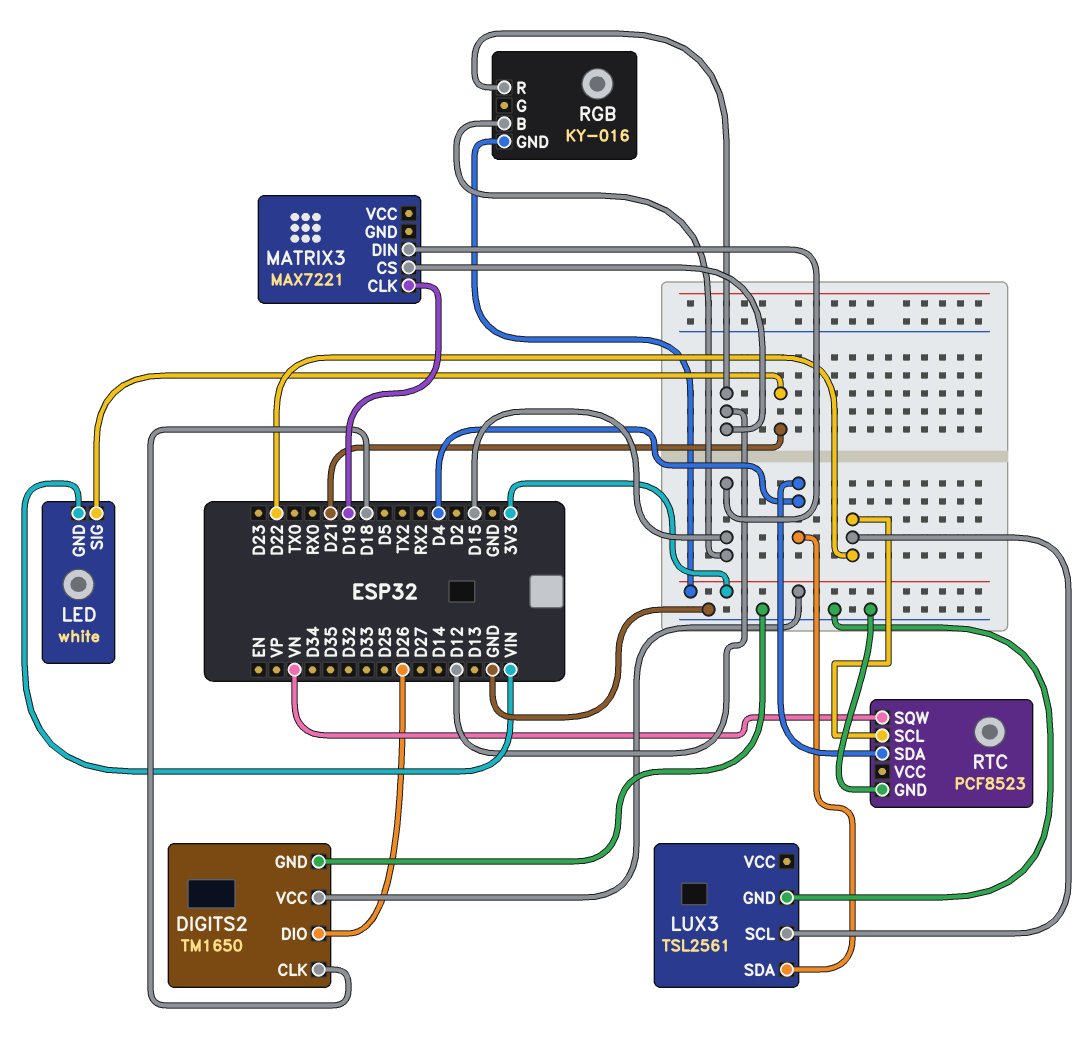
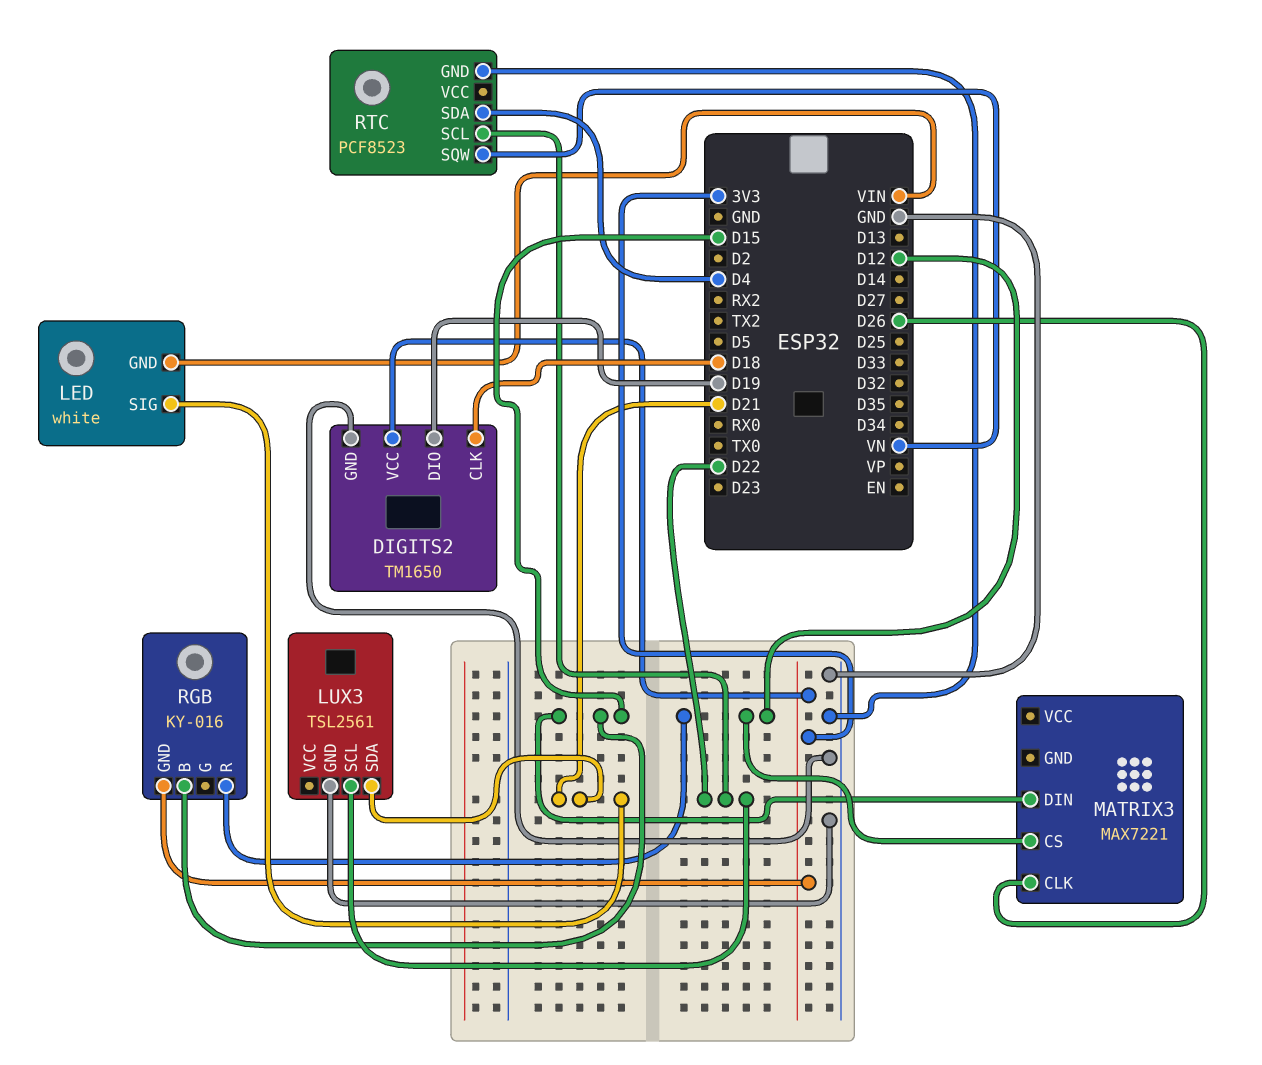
DIGITS2 pin DIO: D26 -> D19
LUX3 pin SDA: D4 -> D21
MATRIX3 pin CLK: D19 -> D26

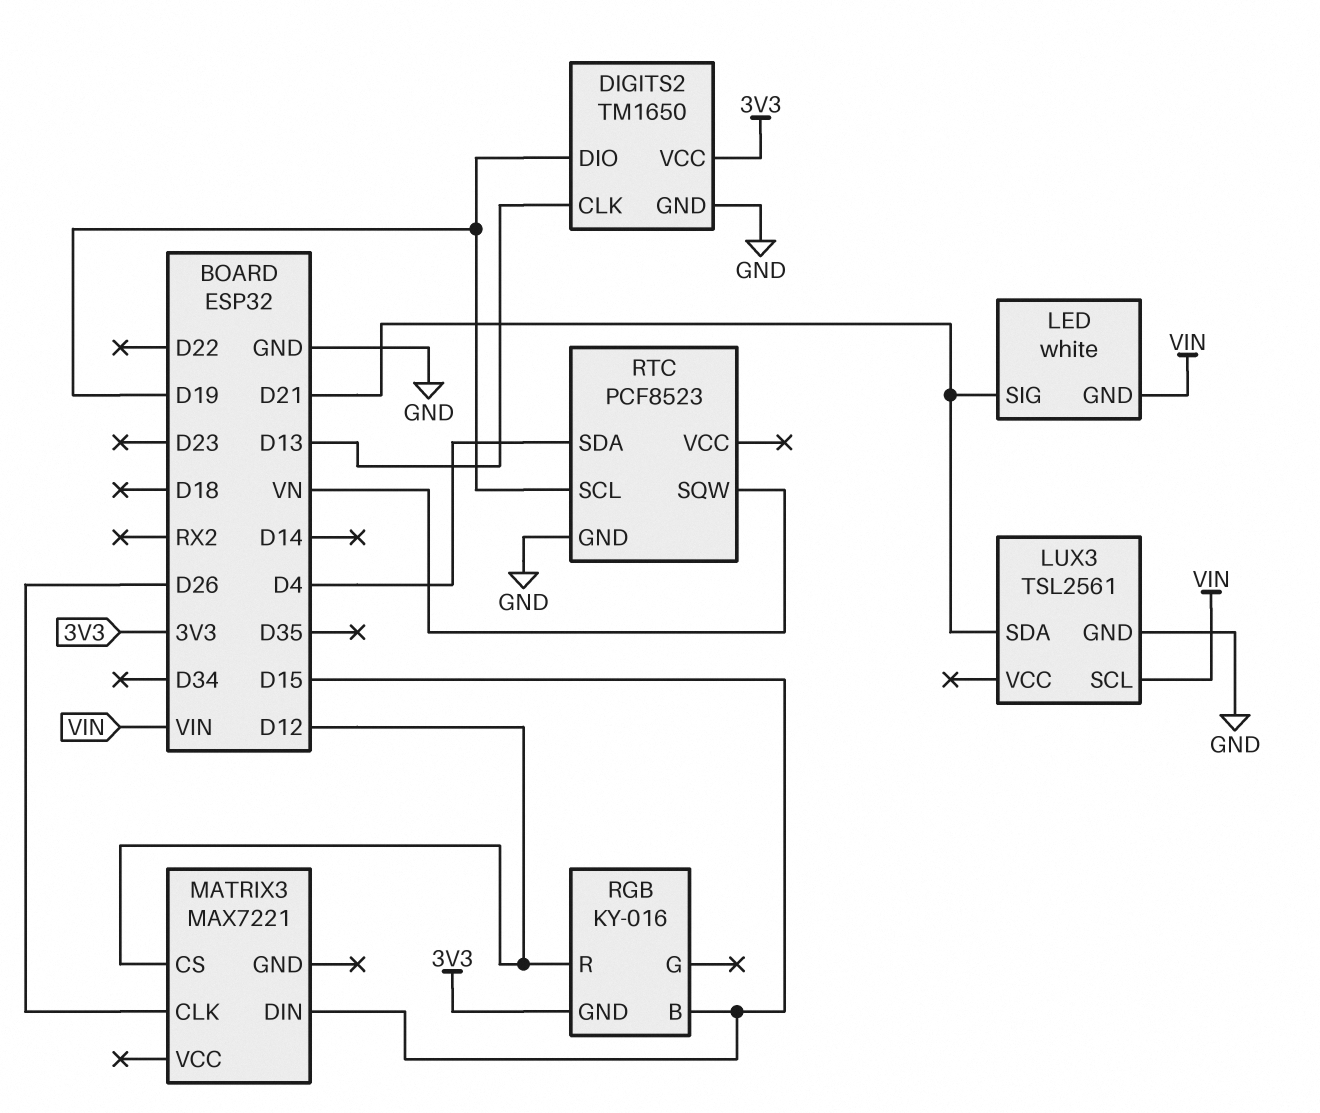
DIGITS2 pin CLK: D18 -> D13
LUX3 pin SCL: D22 -> VIN
RTC pin SCL: D22 -> D19

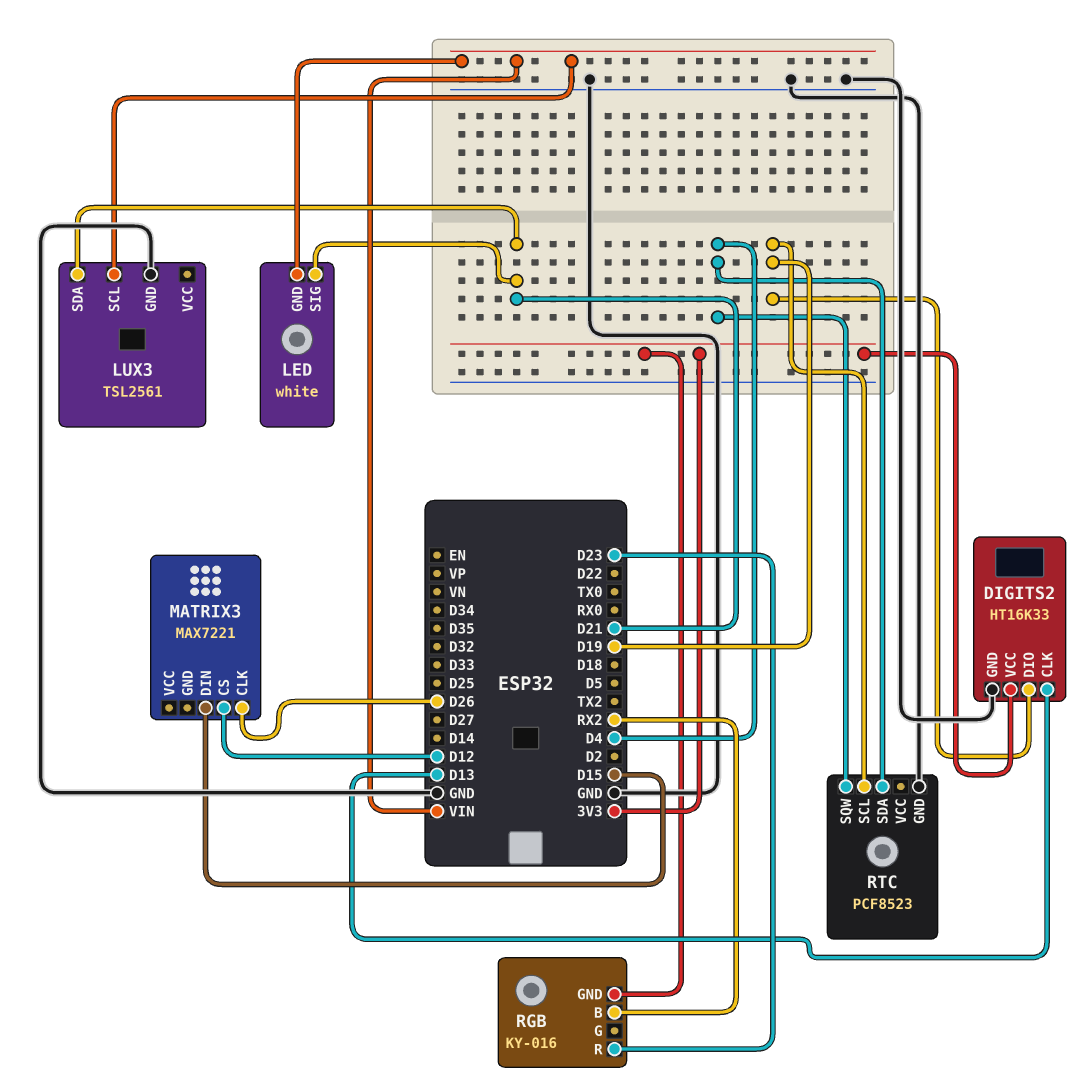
DIGITS2: TM1650 -> HT16K33
RGB pin B: D15 -> RX2
RGB pin R: D12 -> D23
RTC pin SQW: VN -> D4

